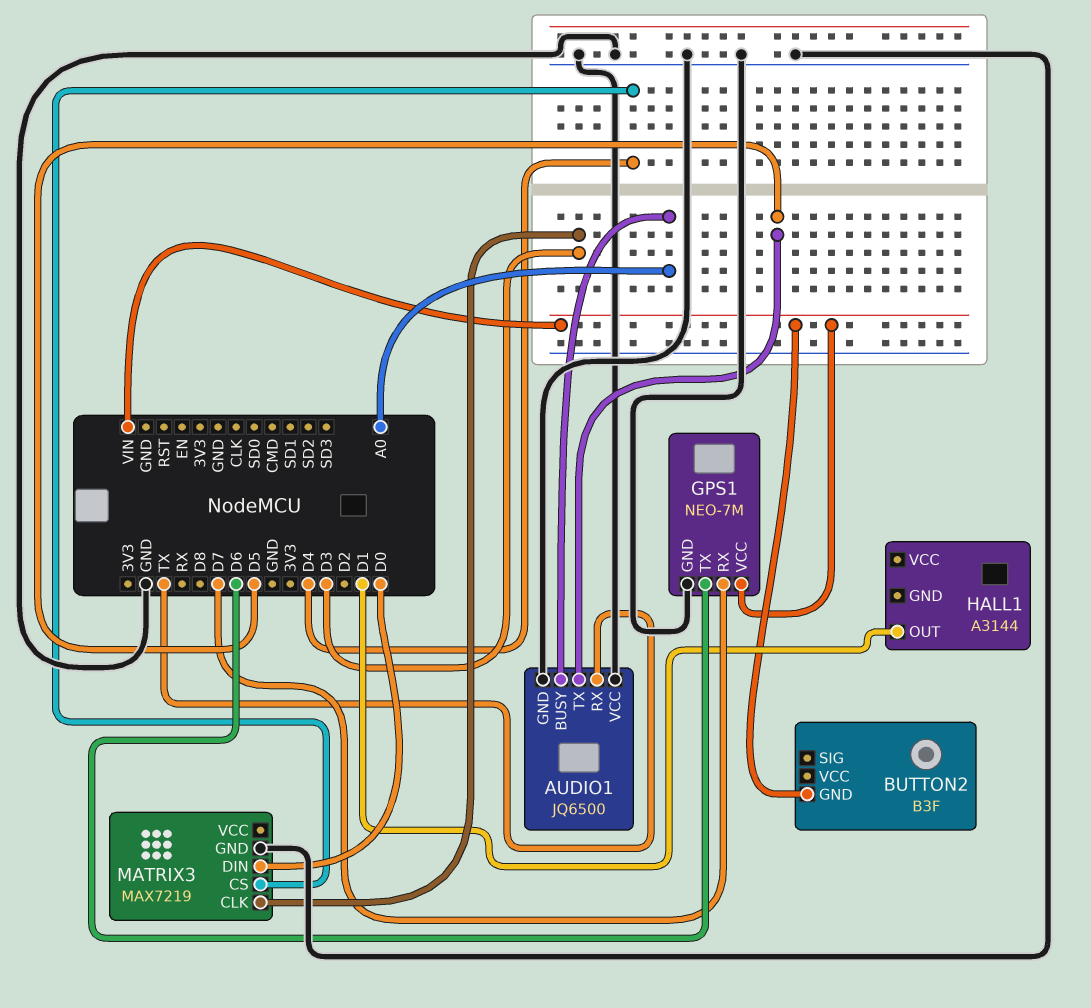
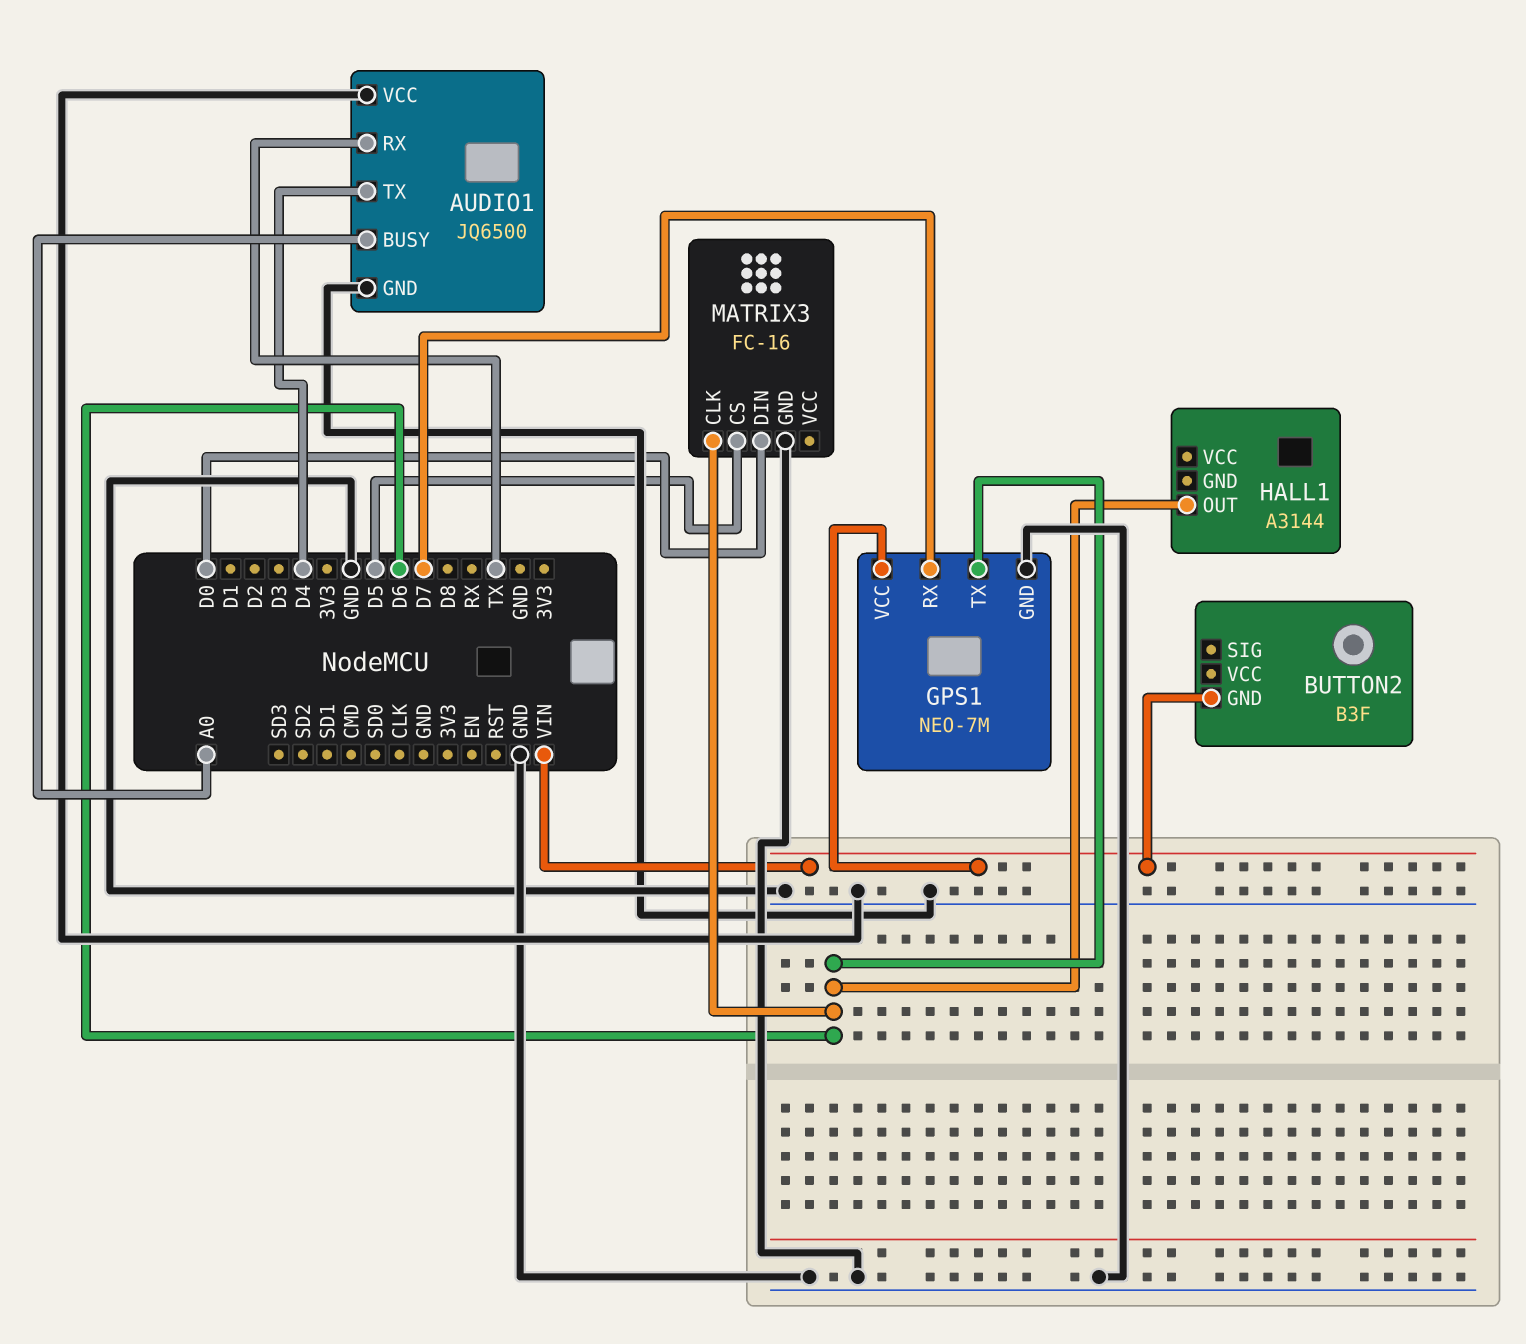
AUDIO1 pin TX: D5 -> D4
HALL1 pin OUT: D1 -> D6
MATRIX3: MAX7219 -> FC-16
MATRIX3 pin CLK: D3 -> D6
MATRIX3 pin CS: D4 -> D5

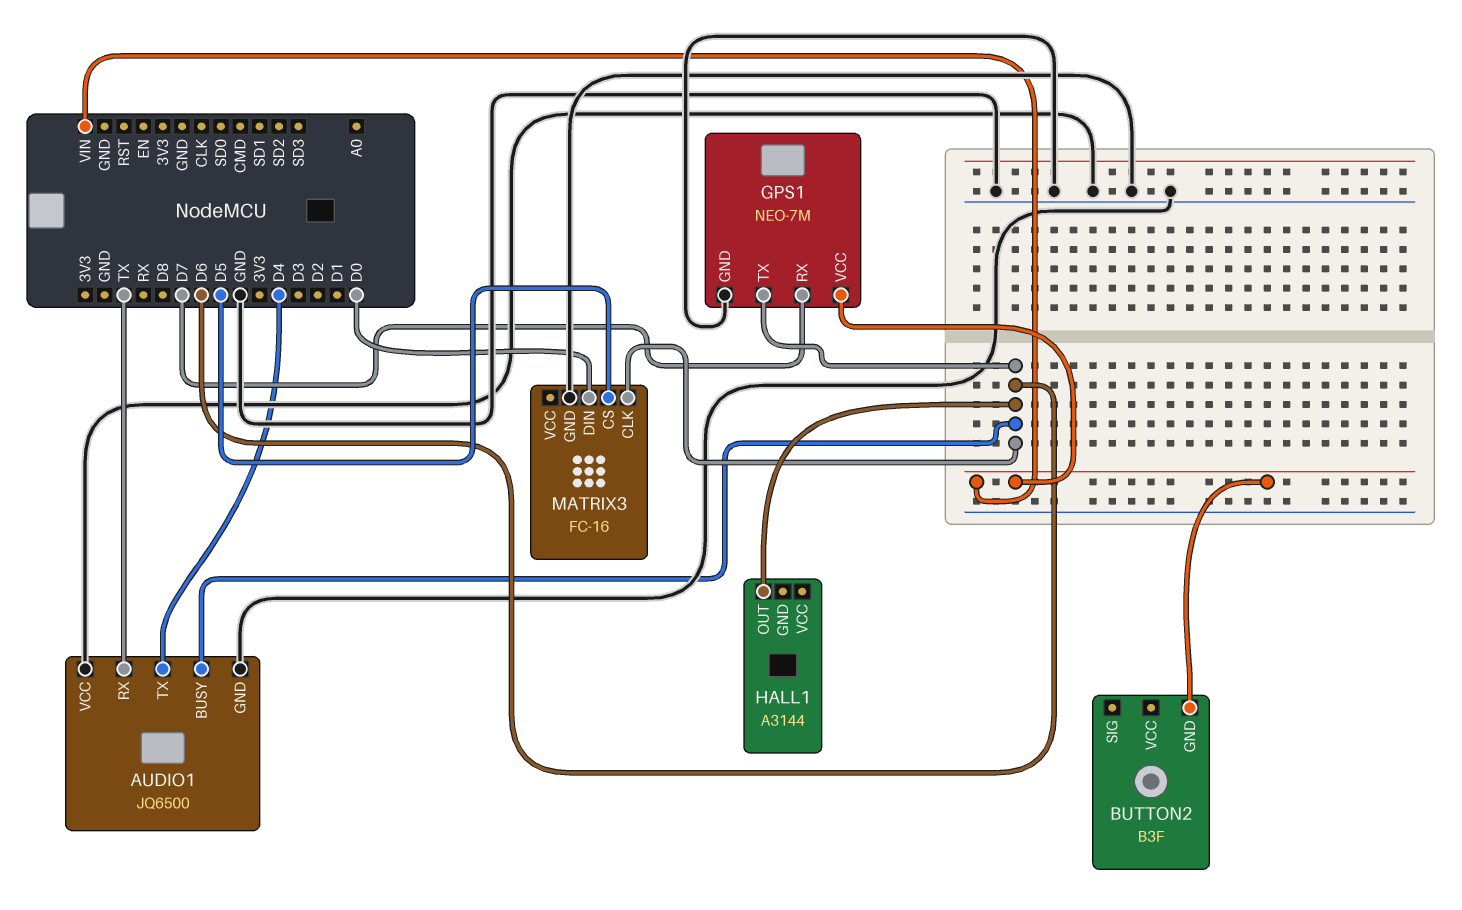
AUDIO1 pin BUSY: A0 -> D6

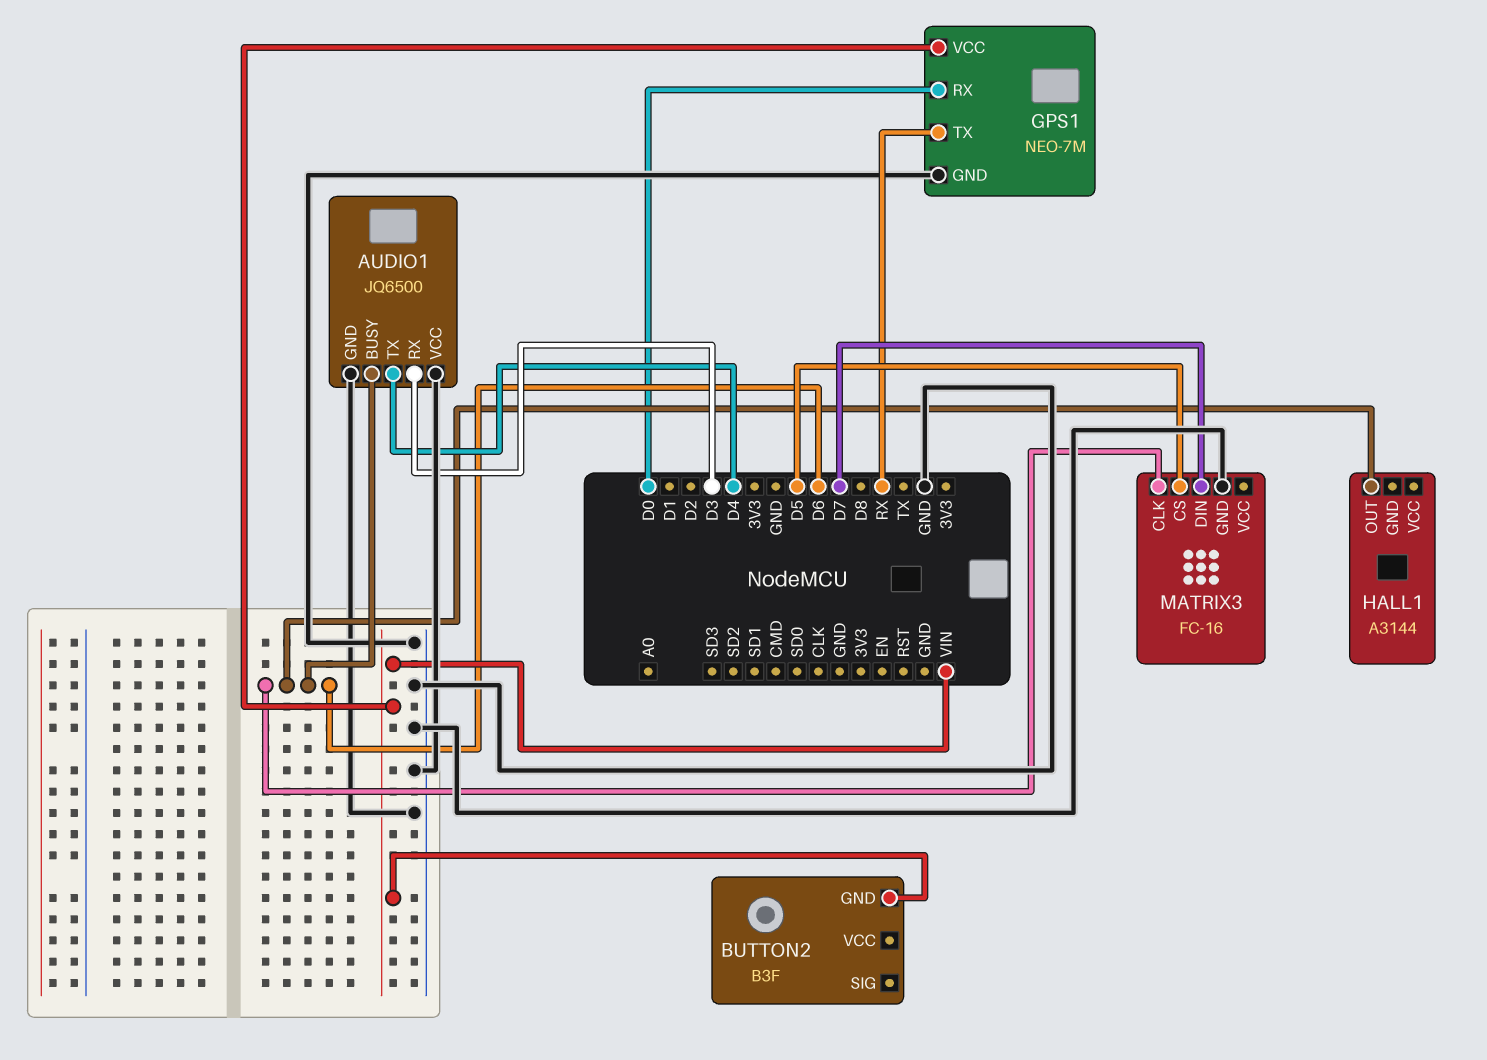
AUDIO1 pin RX: TX -> D3
GPS1 pin RX: D7 -> D0
GPS1 pin TX: D6 -> RX
MATRIX3 pin DIN: D0 -> D7

